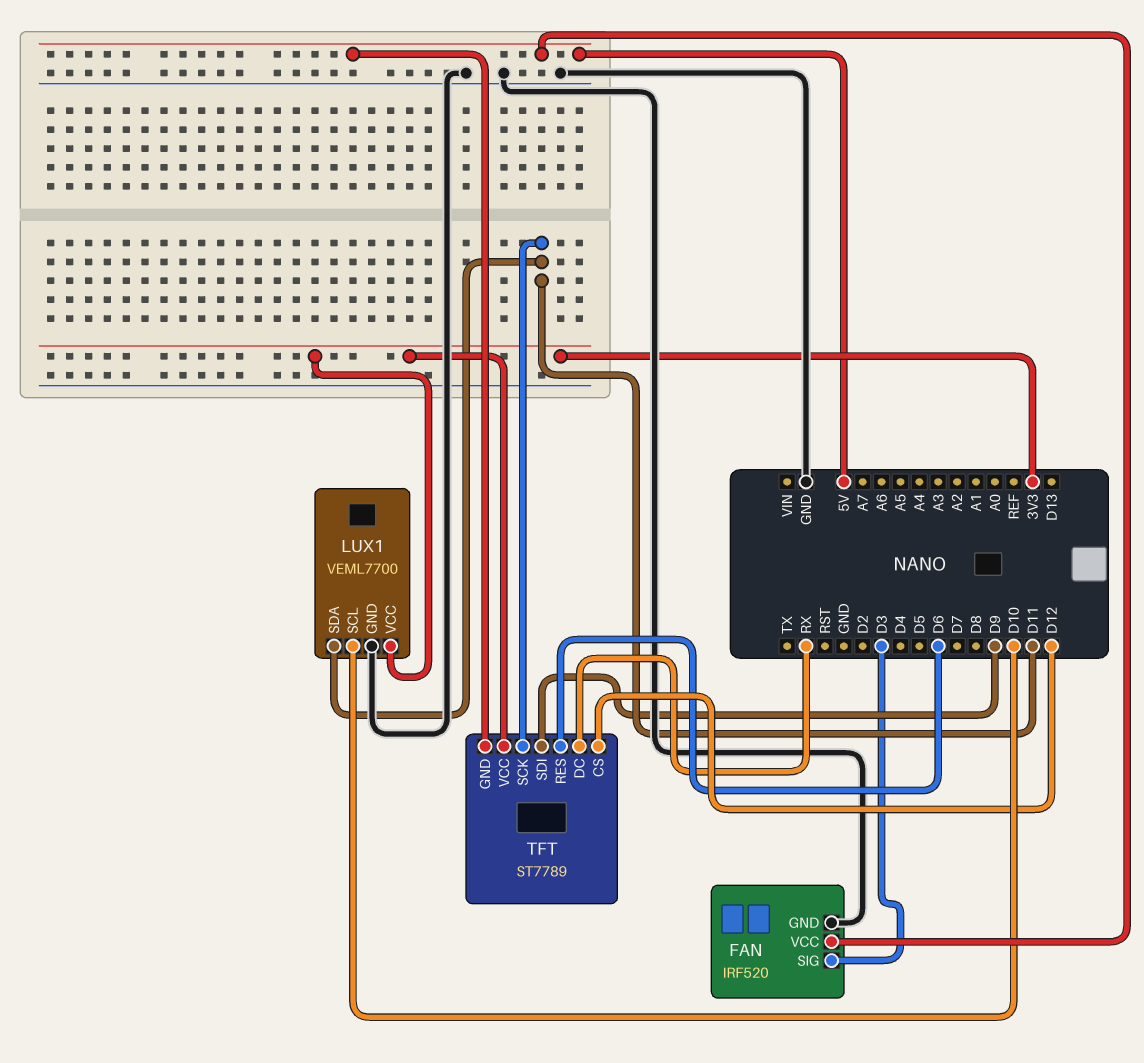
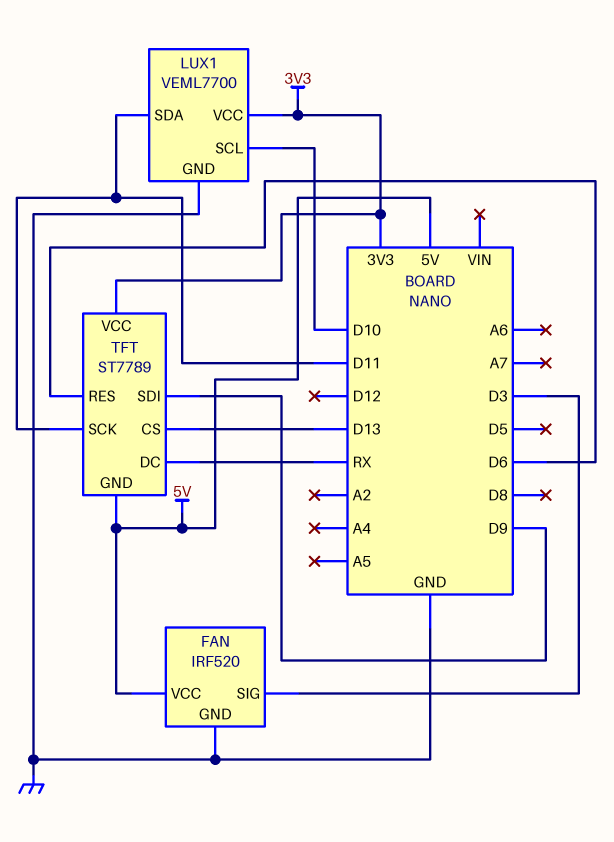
TFT pin CS: D12 -> D13

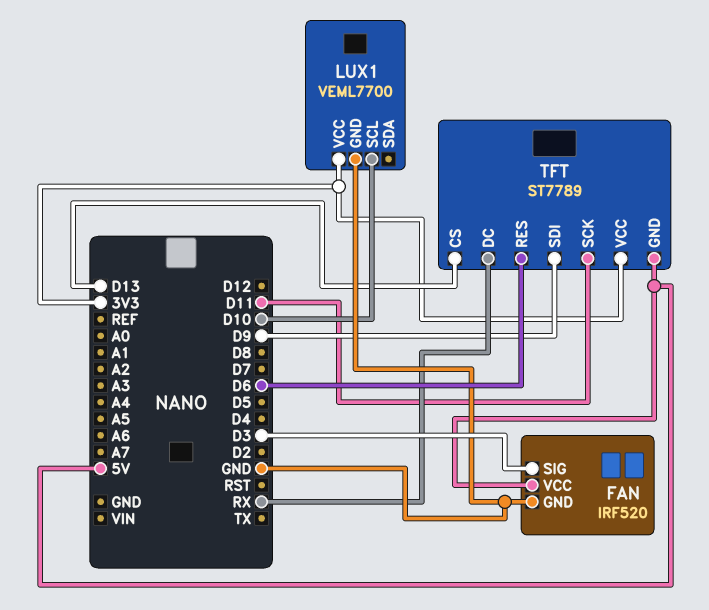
LUX1 pin SDA: D11 -> none

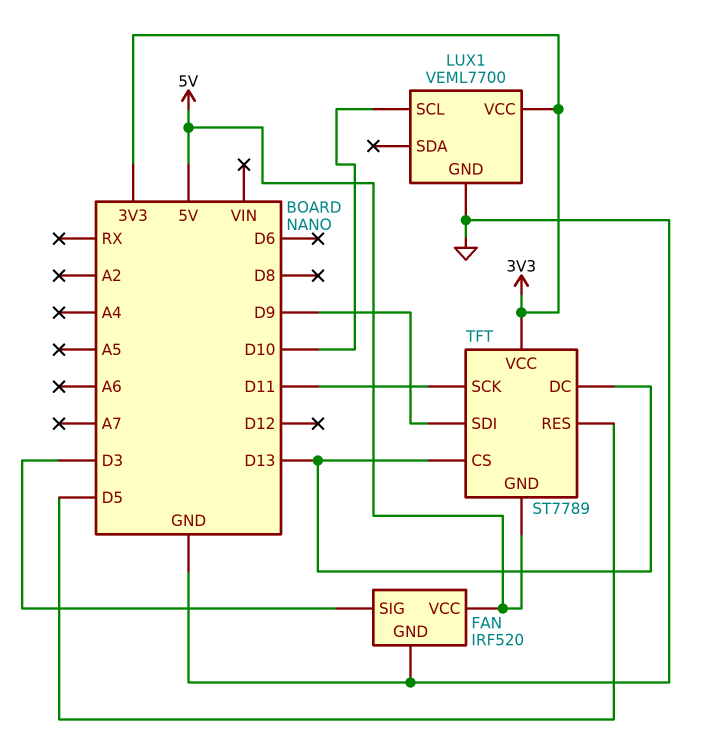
TFT pin DC: RX -> D13
TFT pin RES: D6 -> D5

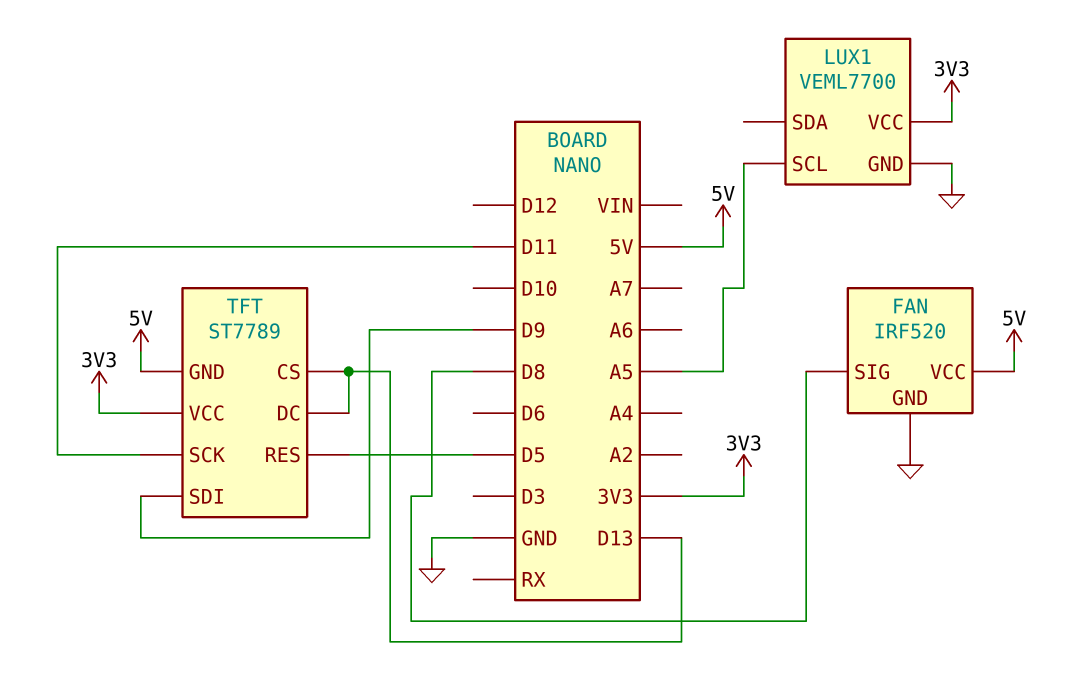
FAN pin SIG: D3 -> D8
LUX1 pin SCL: D10 -> A5

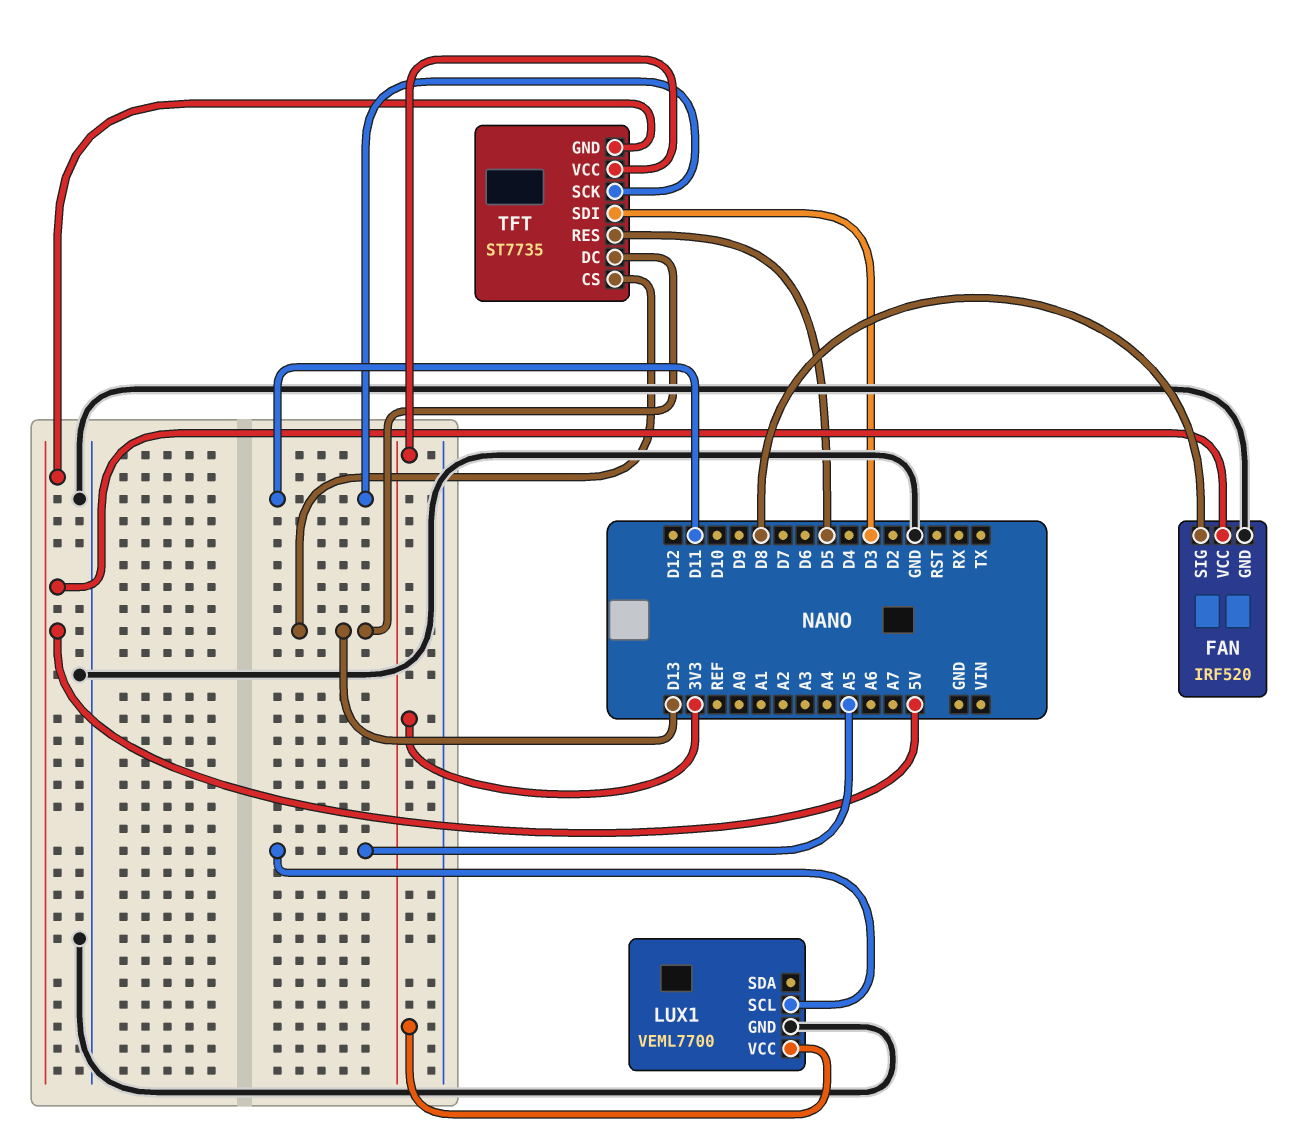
TFT: ST7789 -> ST7735
TFT pin SDI: D9 -> D3

